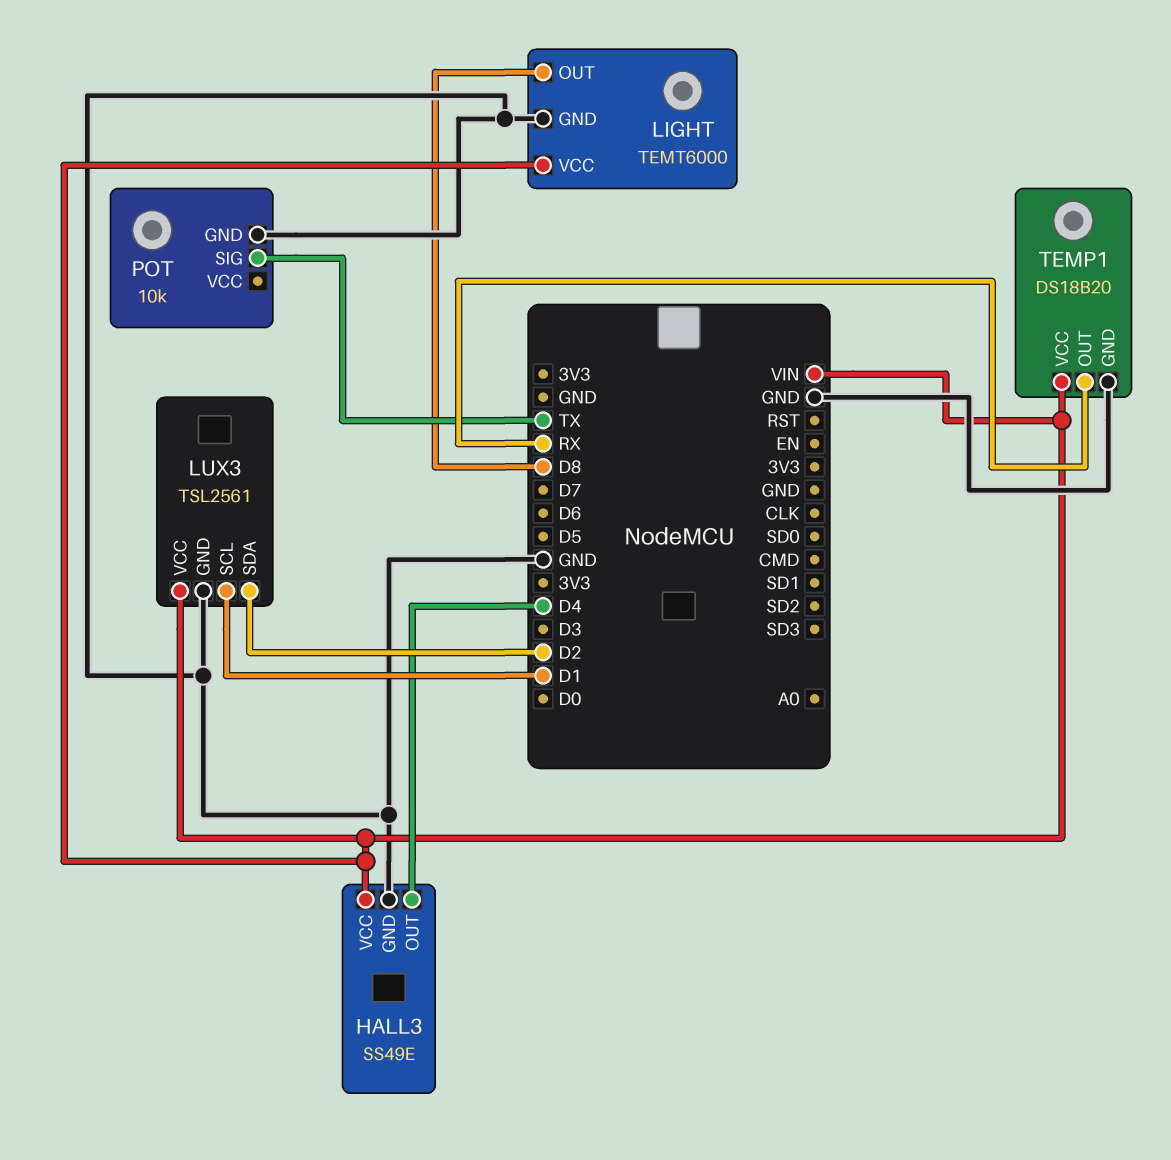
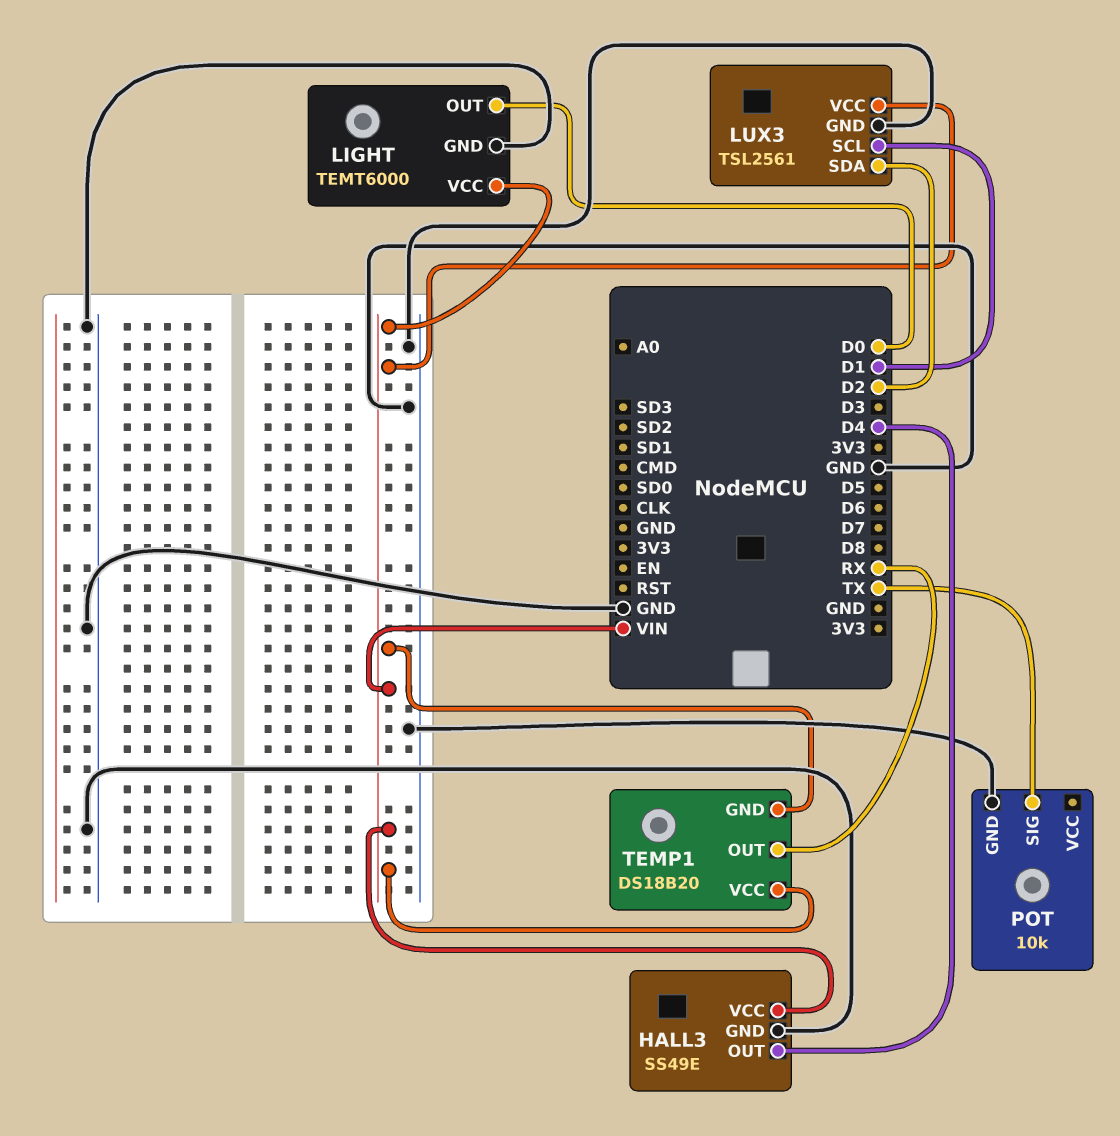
LIGHT pin OUT: D8 -> D0
TEMP1 pin GND: GND -> VIN

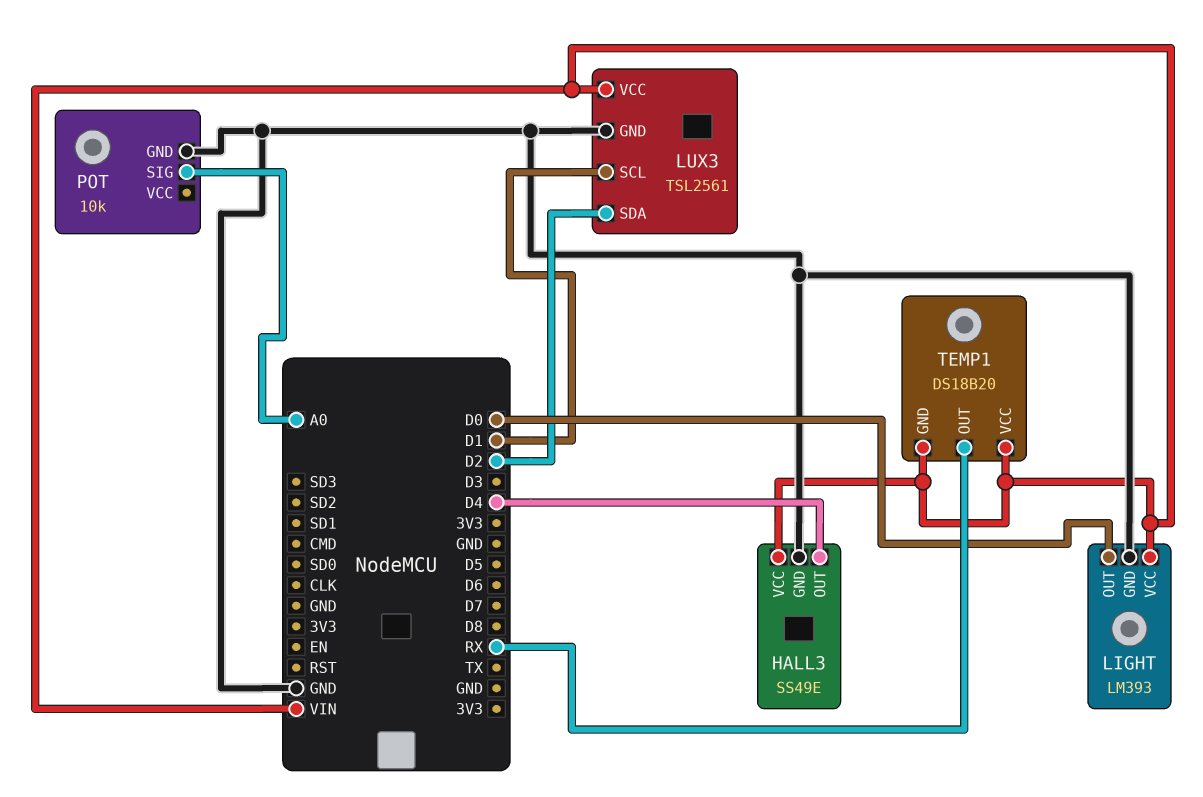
LIGHT: TEMT6000 -> LM393
POT pin SIG: TX -> A0

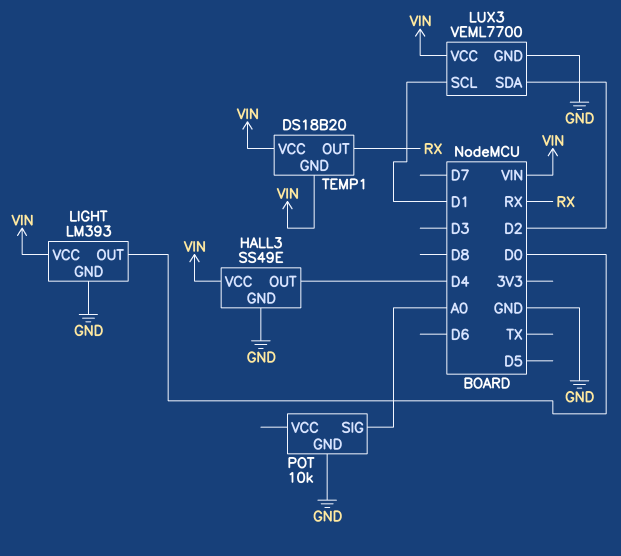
LUX3: TSL2561 -> VEML7700

